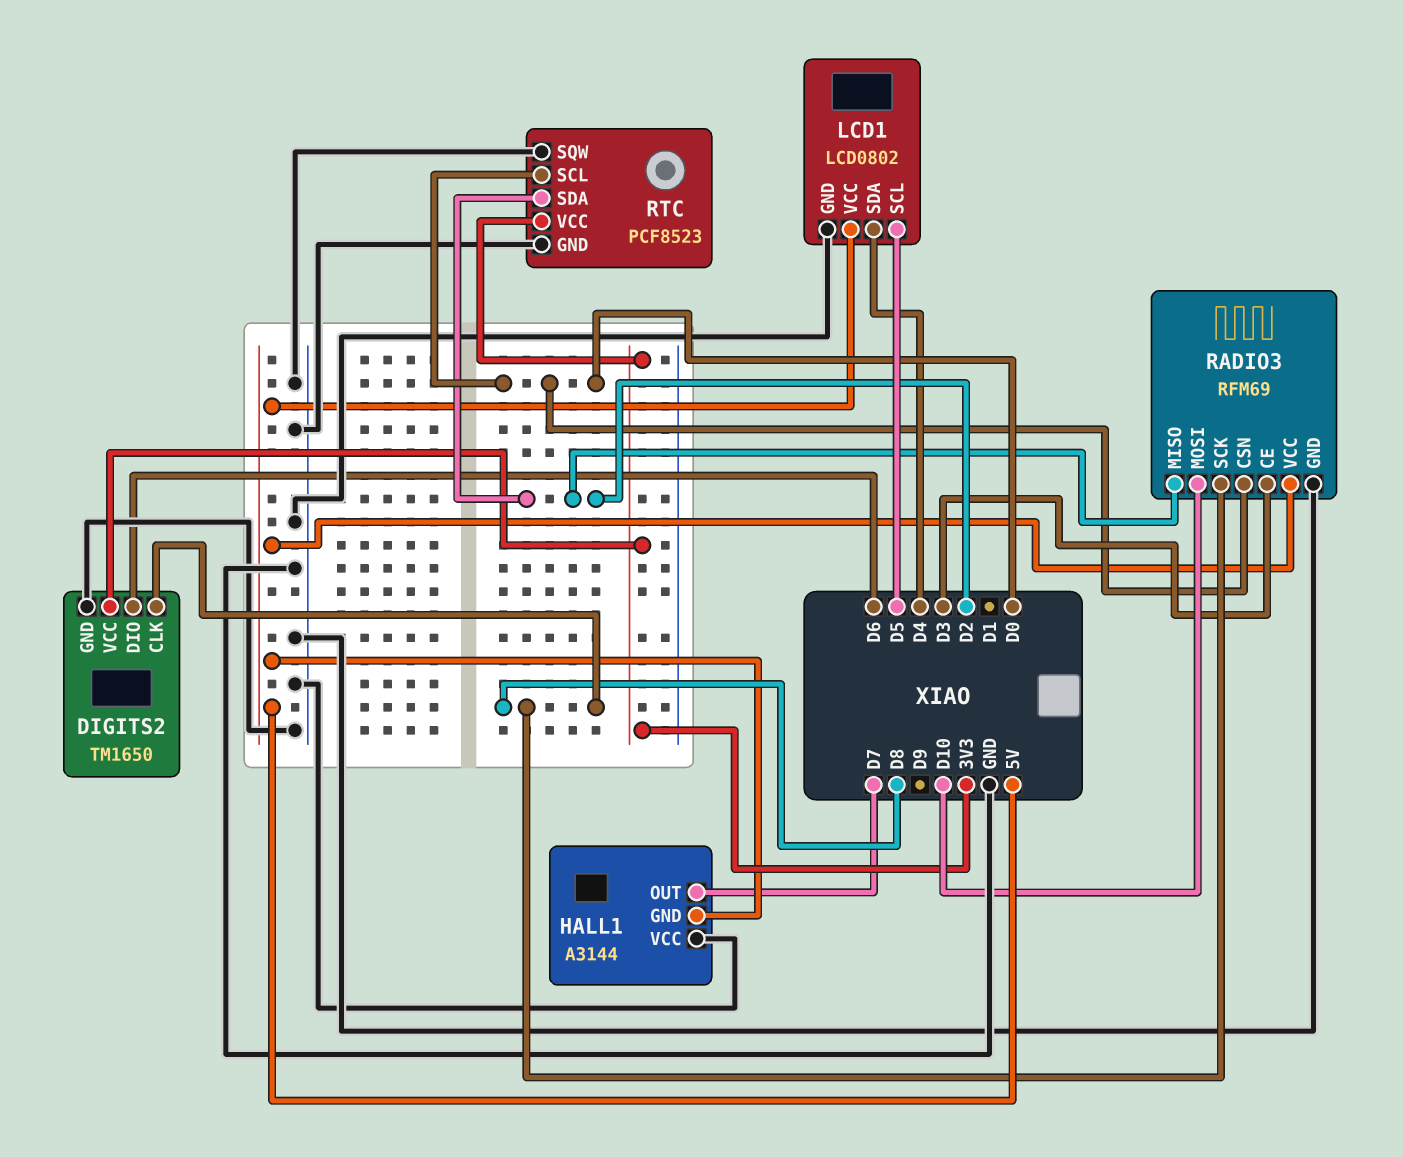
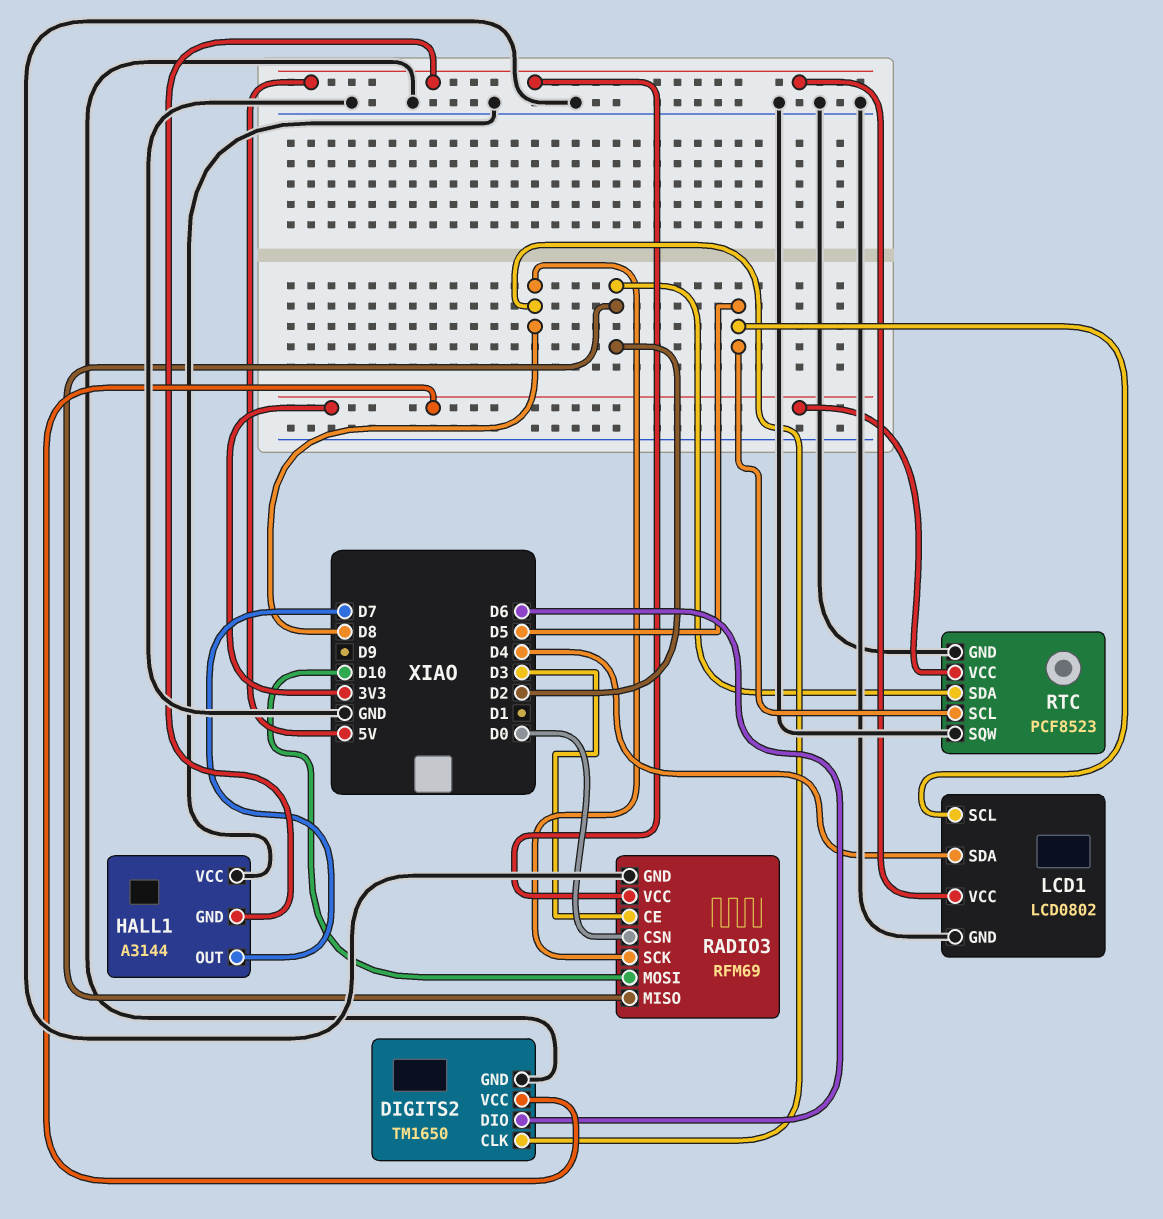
RTC pin SCL: D0 -> D5

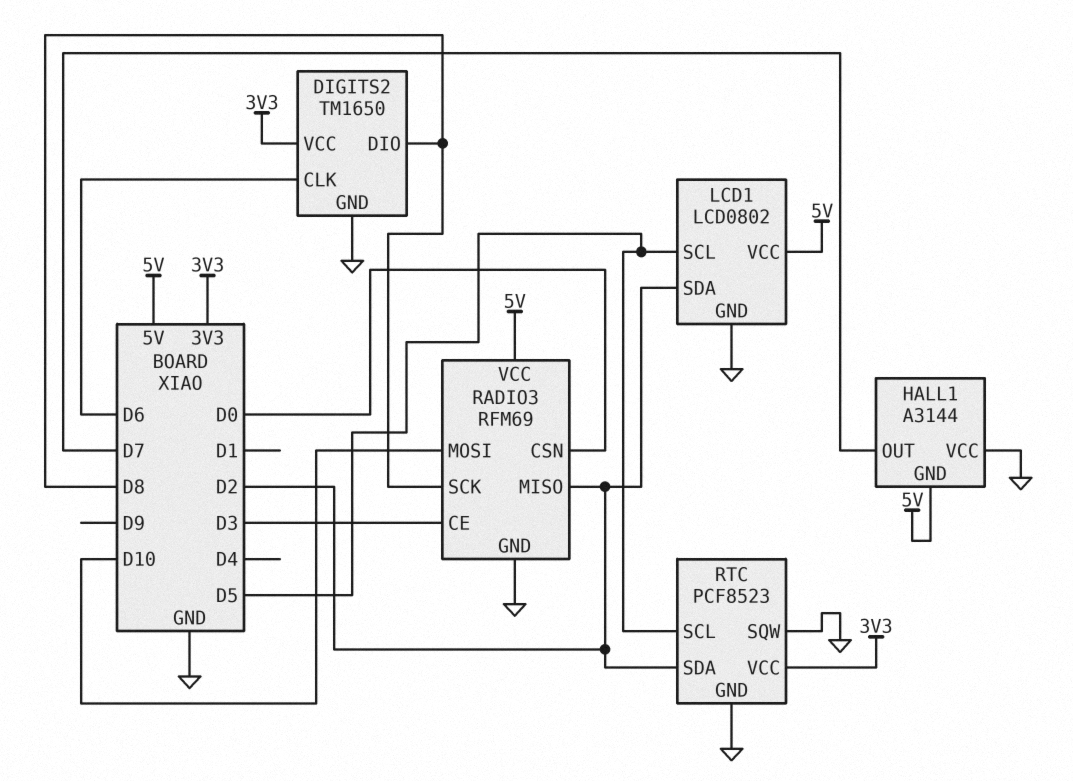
DIGITS2 pin CLK: D8 -> D6
DIGITS2 pin DIO: D6 -> D8
LCD1 pin SDA: D4 -> D2

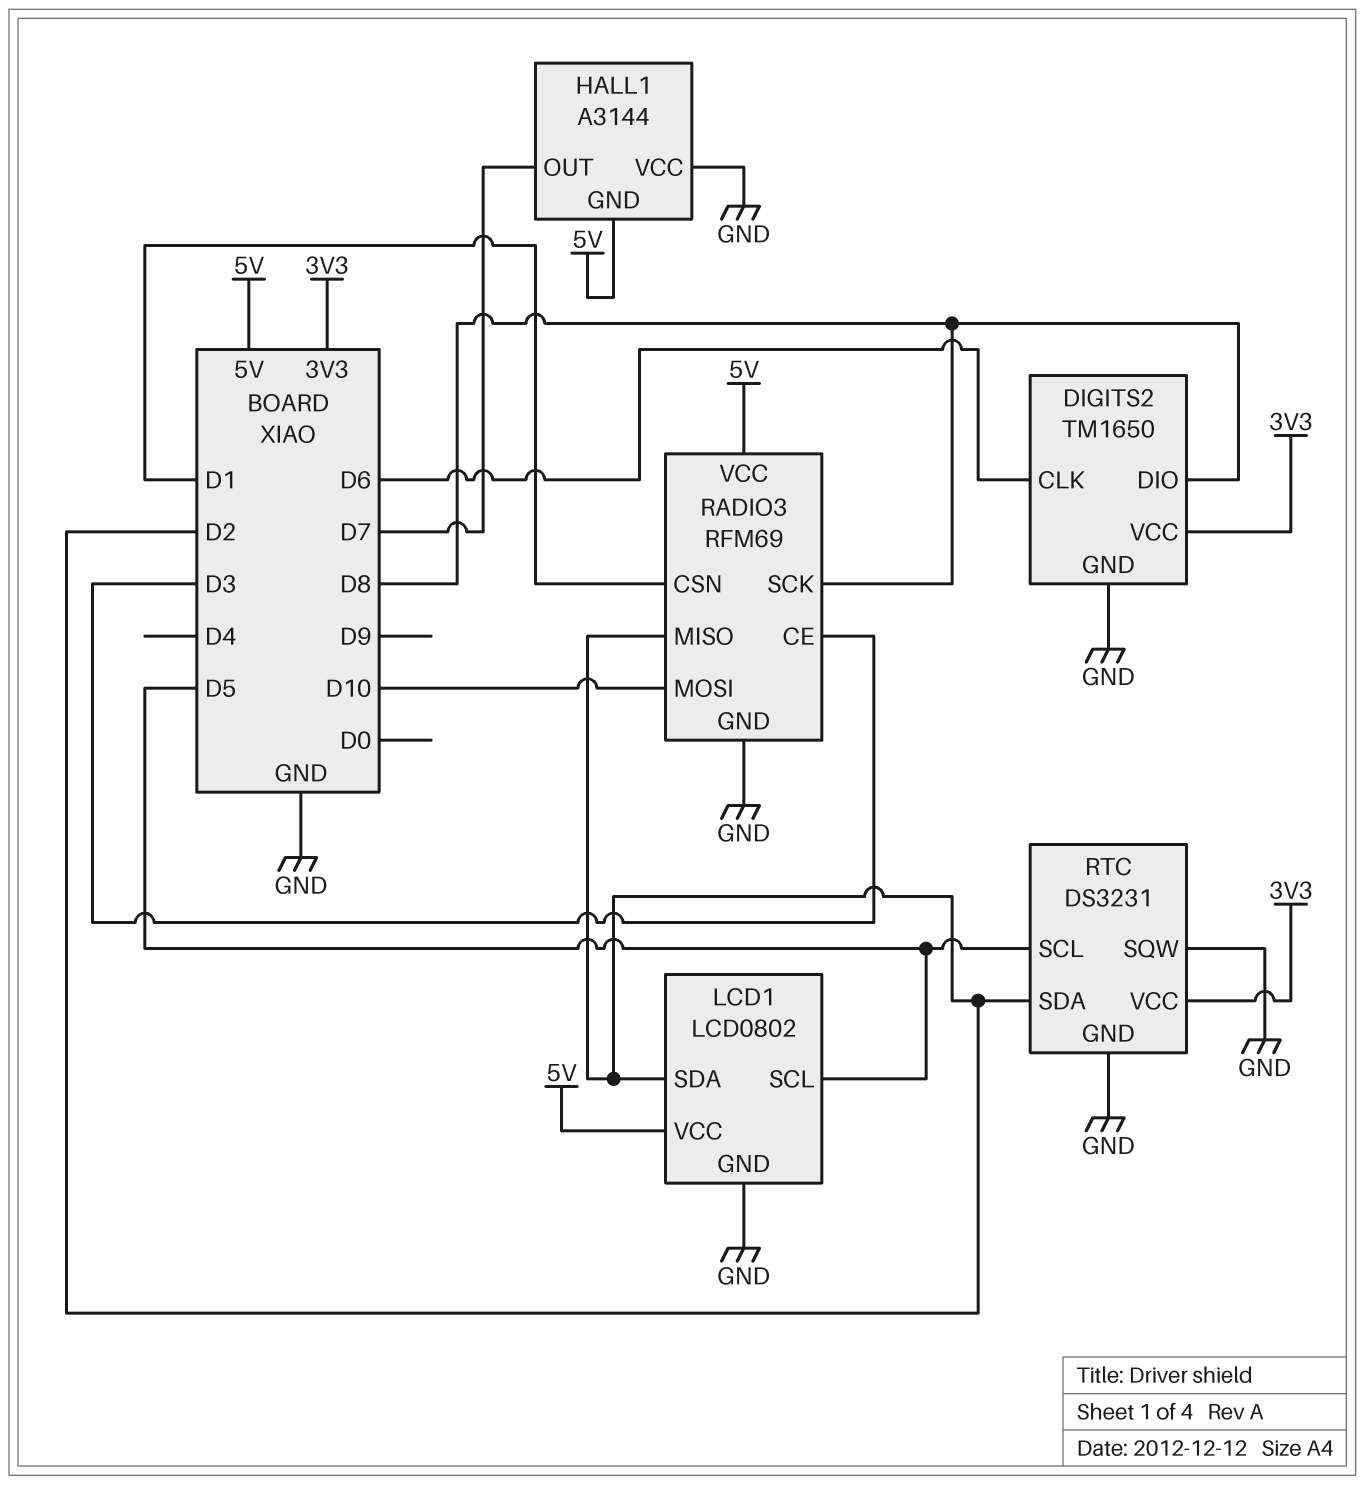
RADIO3 pin CSN: D0 -> D1
RTC: PCF8523 -> DS3231

